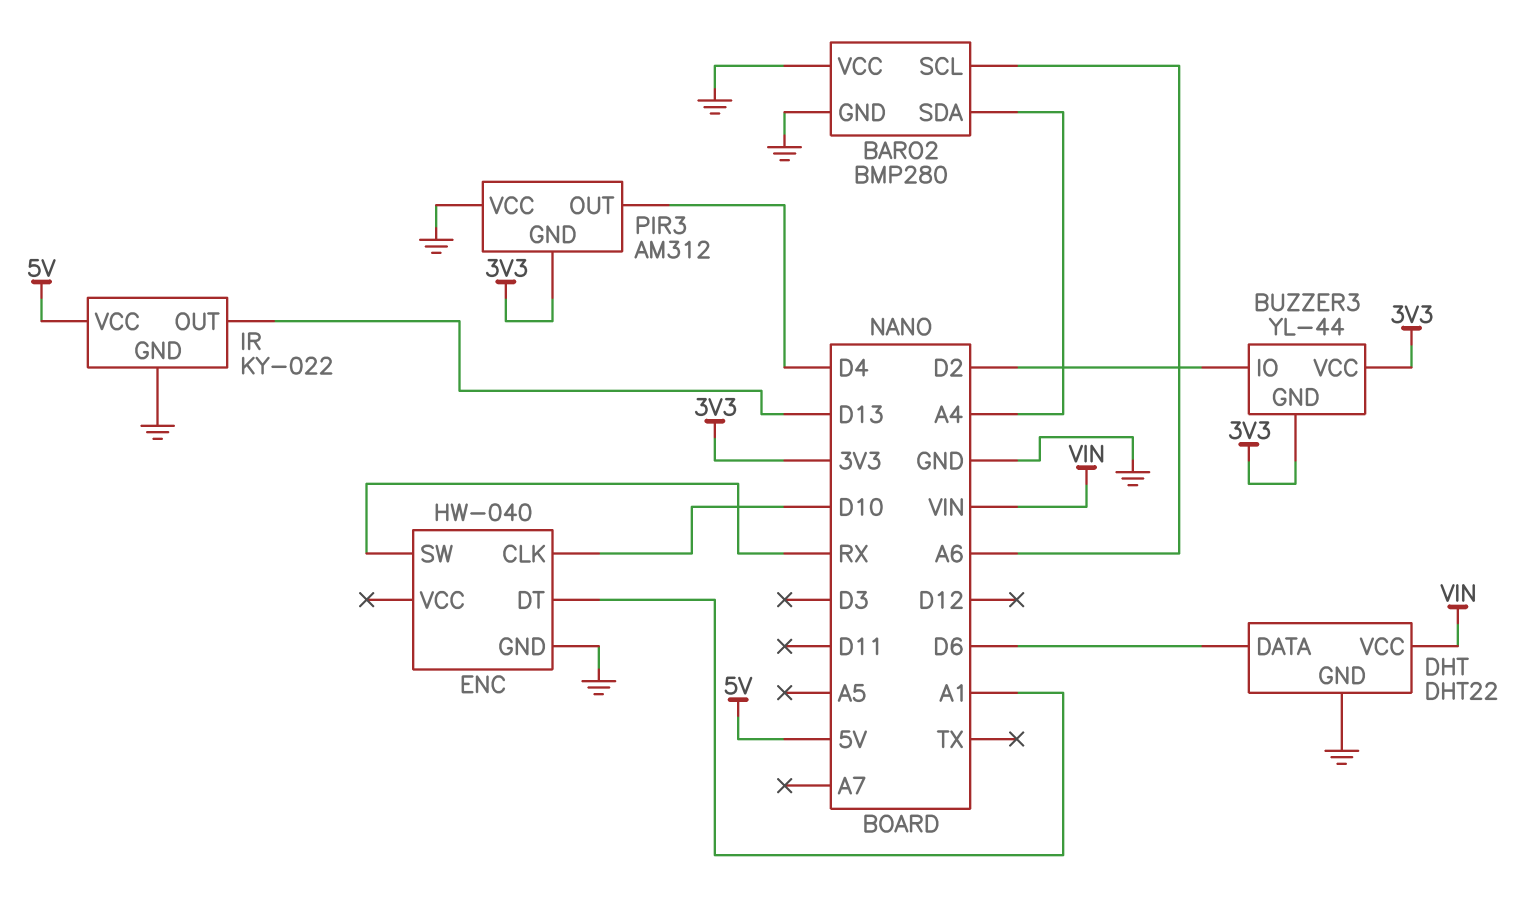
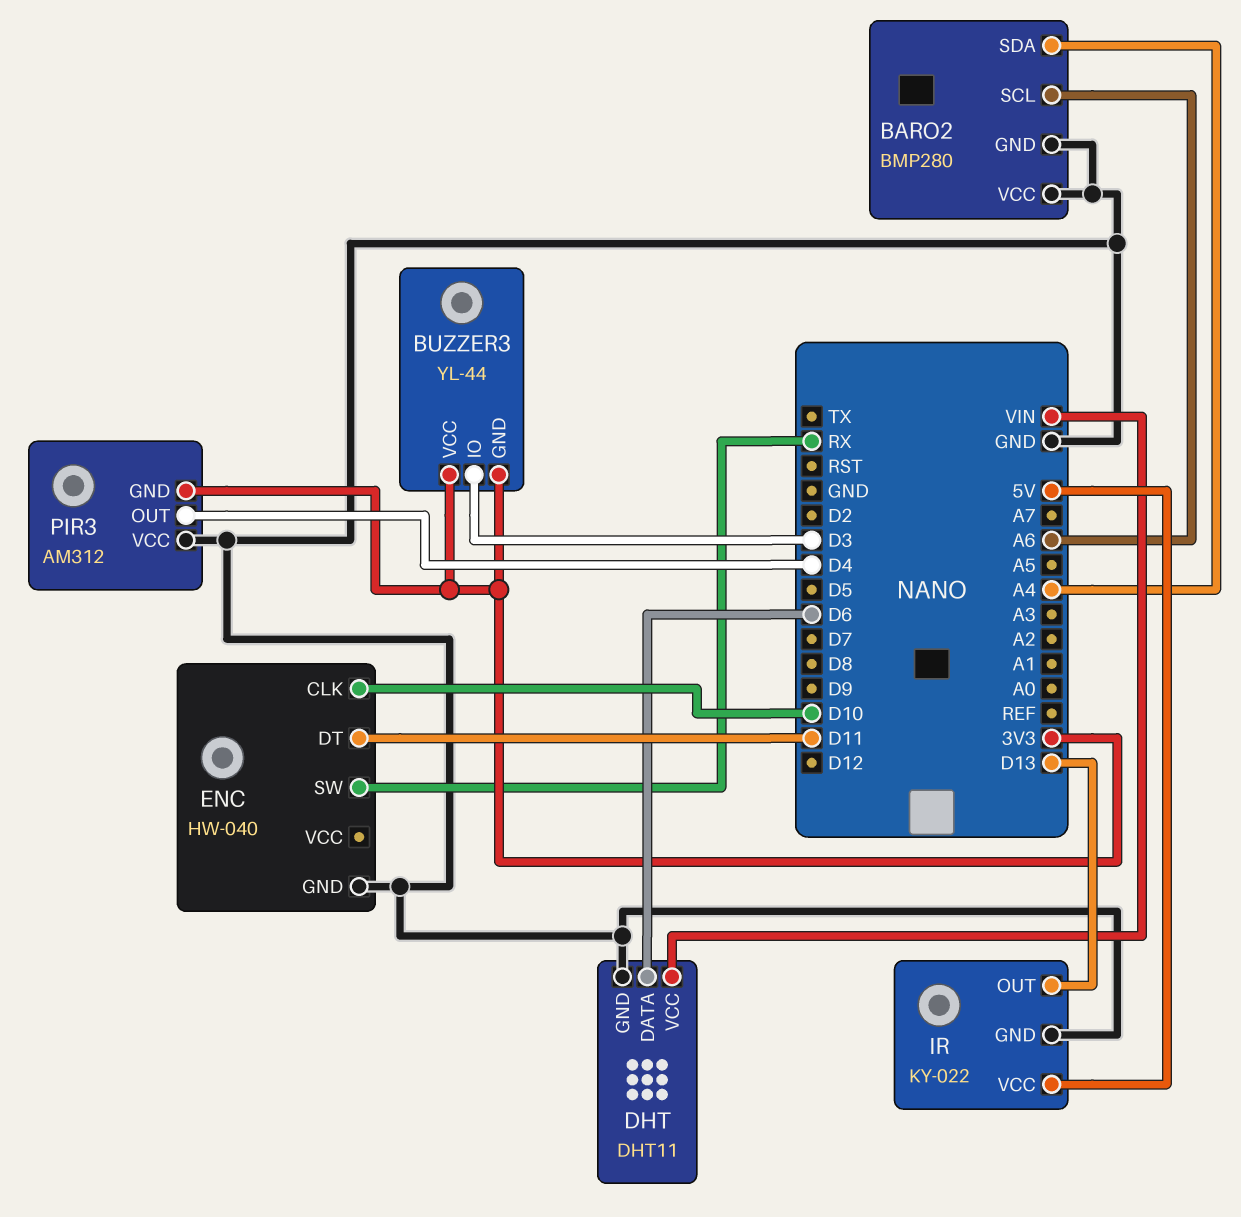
BUZZER3 pin IO: D2 -> D3
DHT: DHT22 -> DHT11
ENC pin DT: A1 -> D11

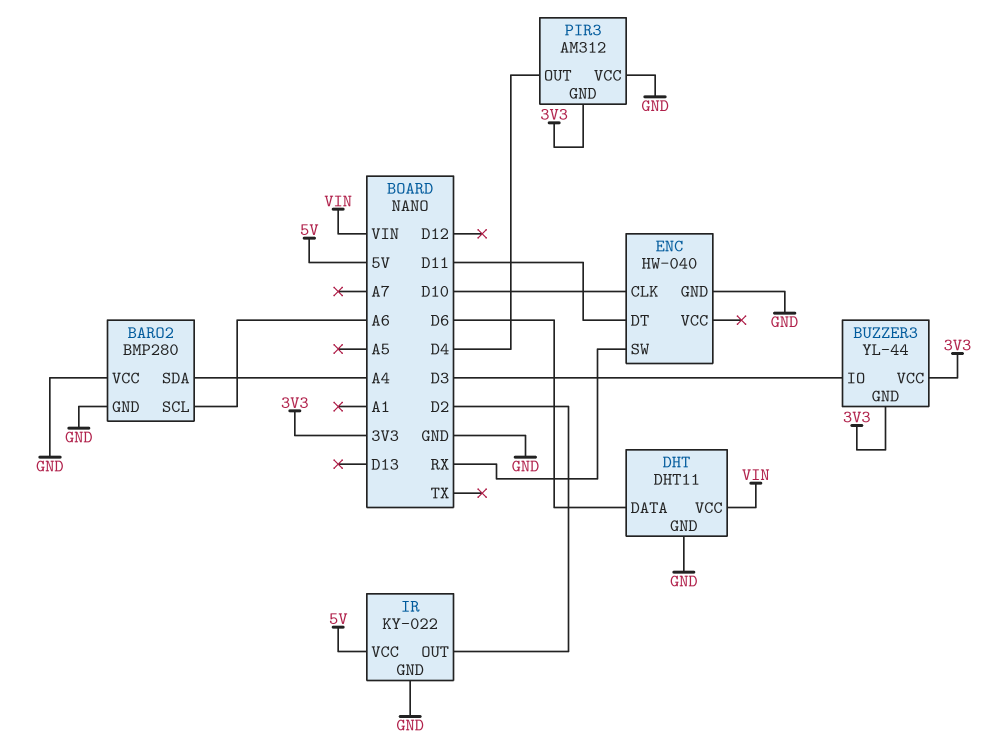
IR pin OUT: D13 -> D2

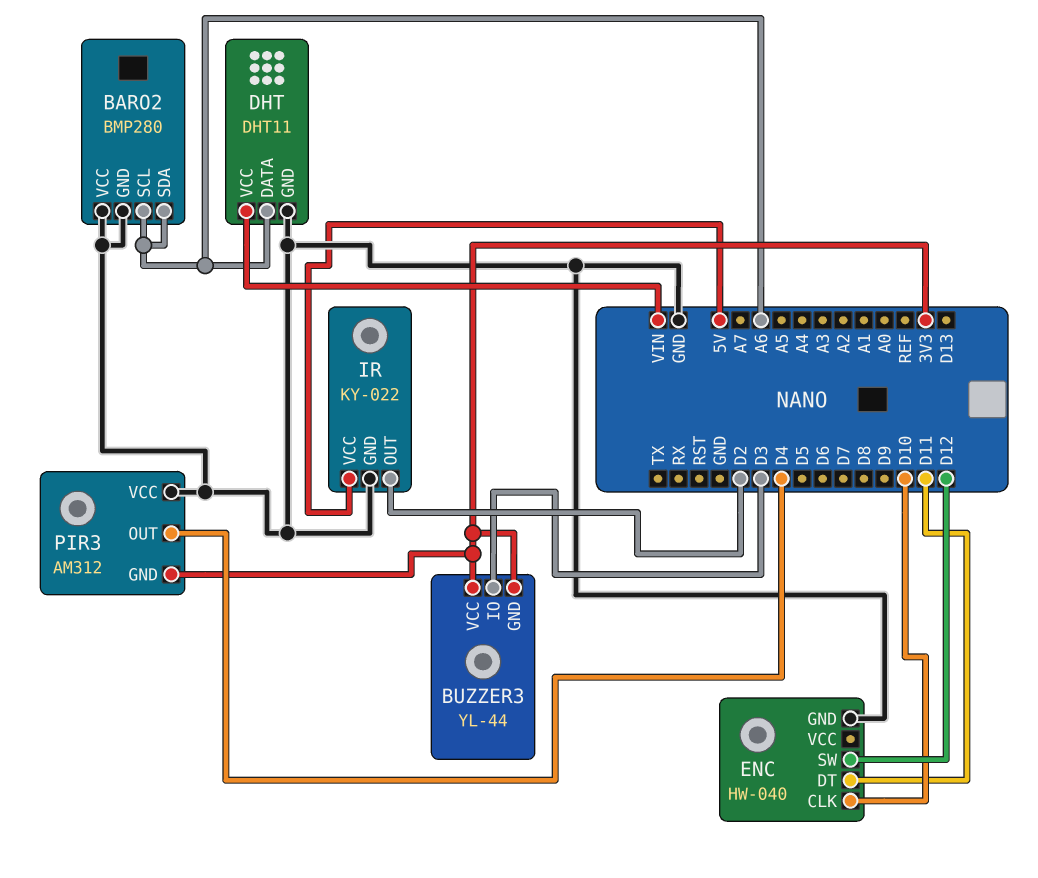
BARO2 pin SDA: A4 -> A6
DHT pin DATA: D6 -> A6
ENC pin SW: RX -> D12

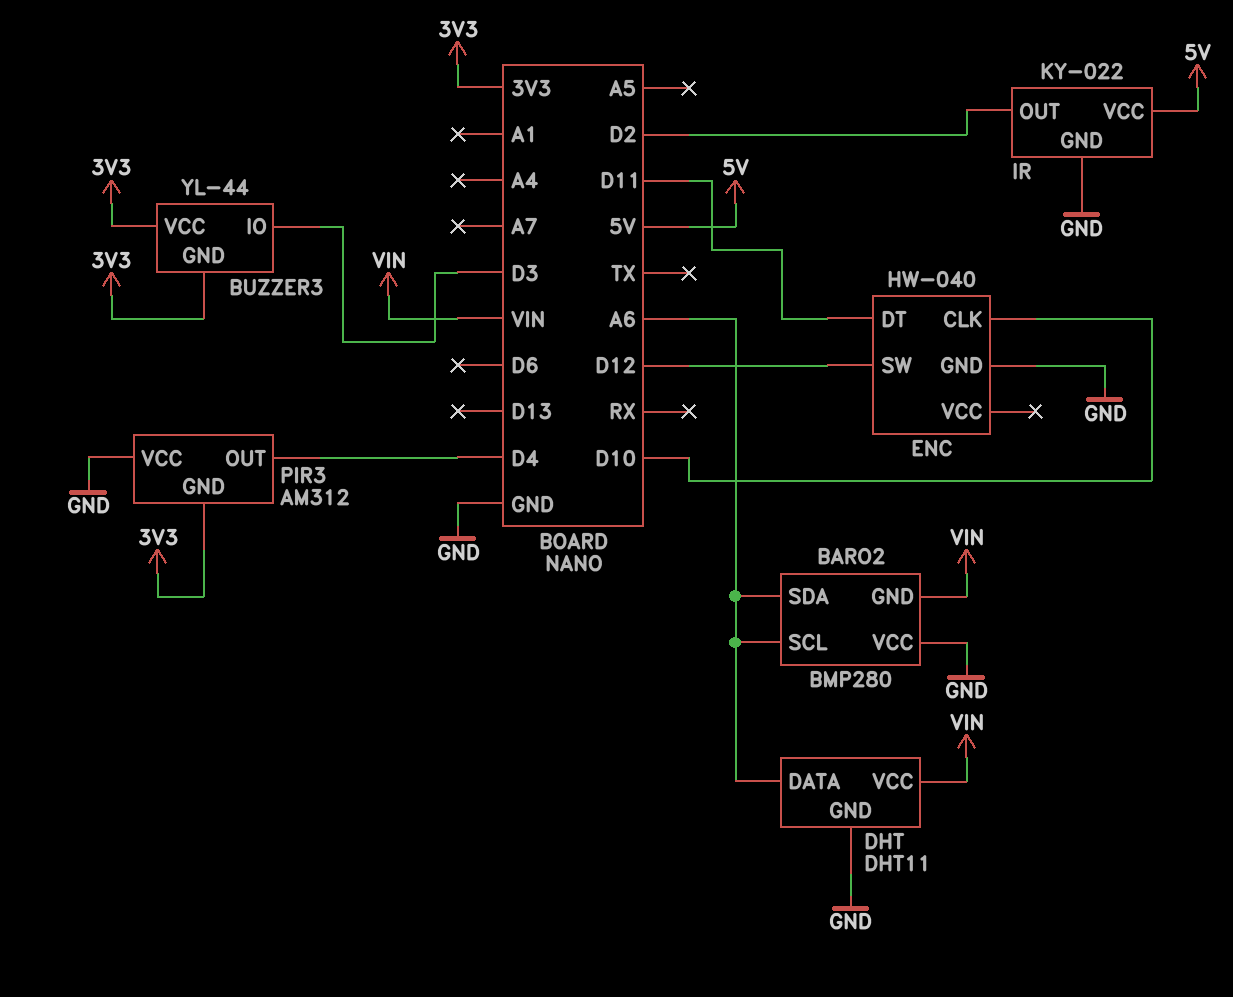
BARO2 pin GND: GND -> VIN

